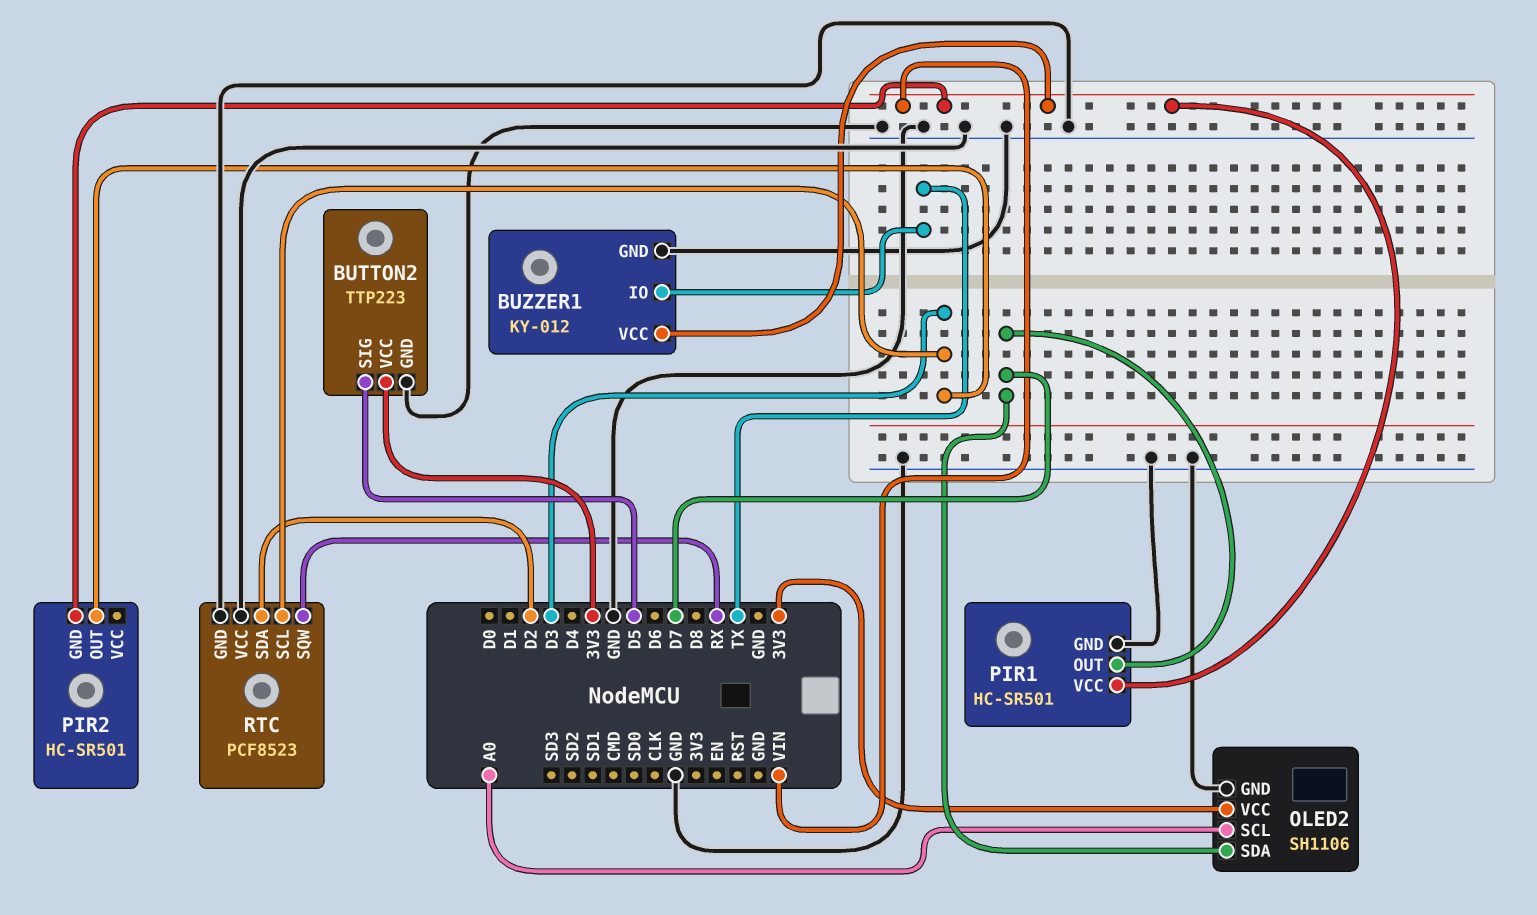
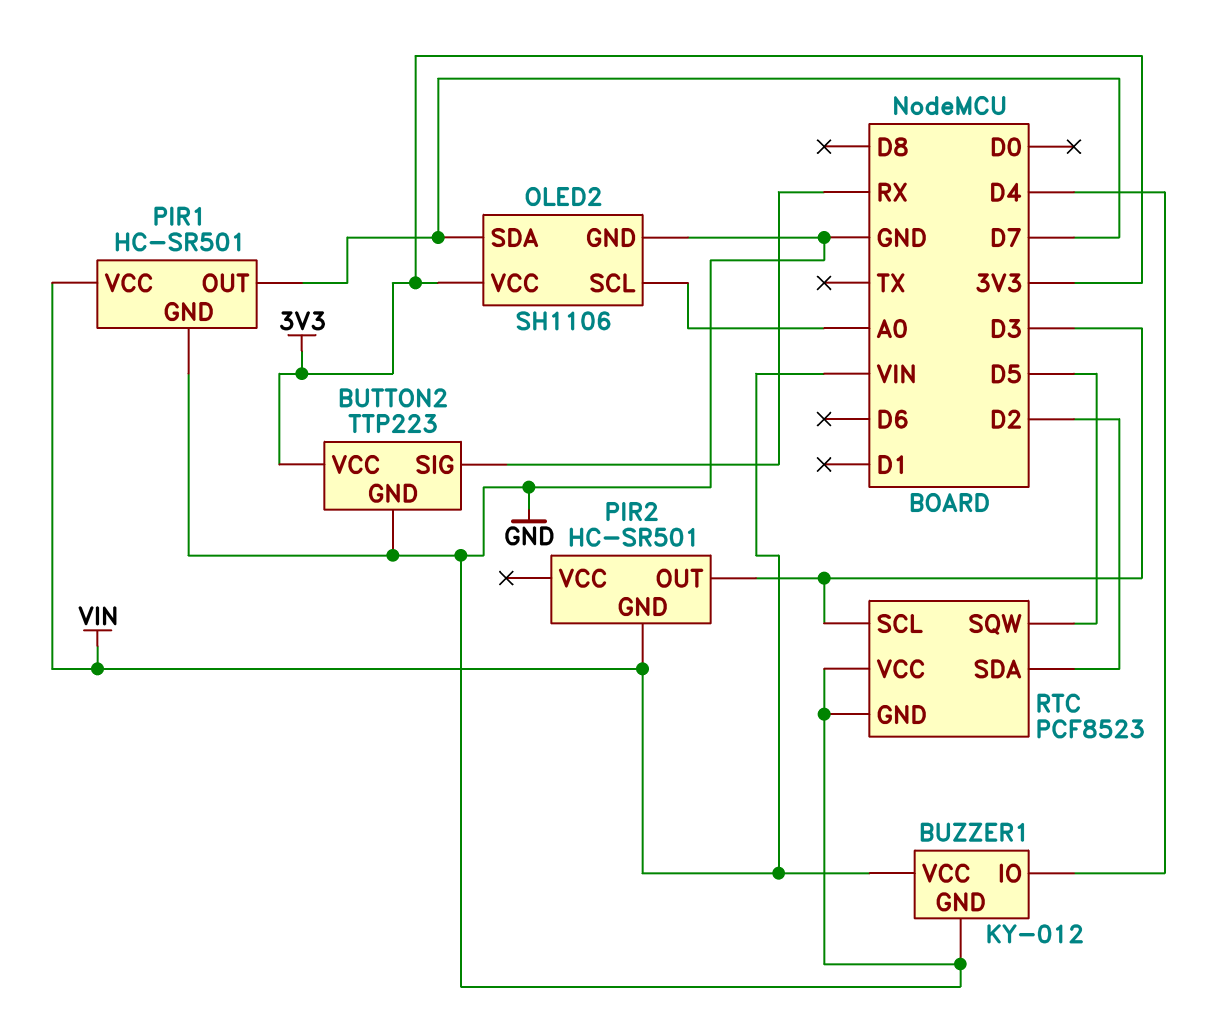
BUTTON2 pin SIG: D5 -> RX
BUZZER1 pin IO: TX -> D4
RTC pin SQW: RX -> D5

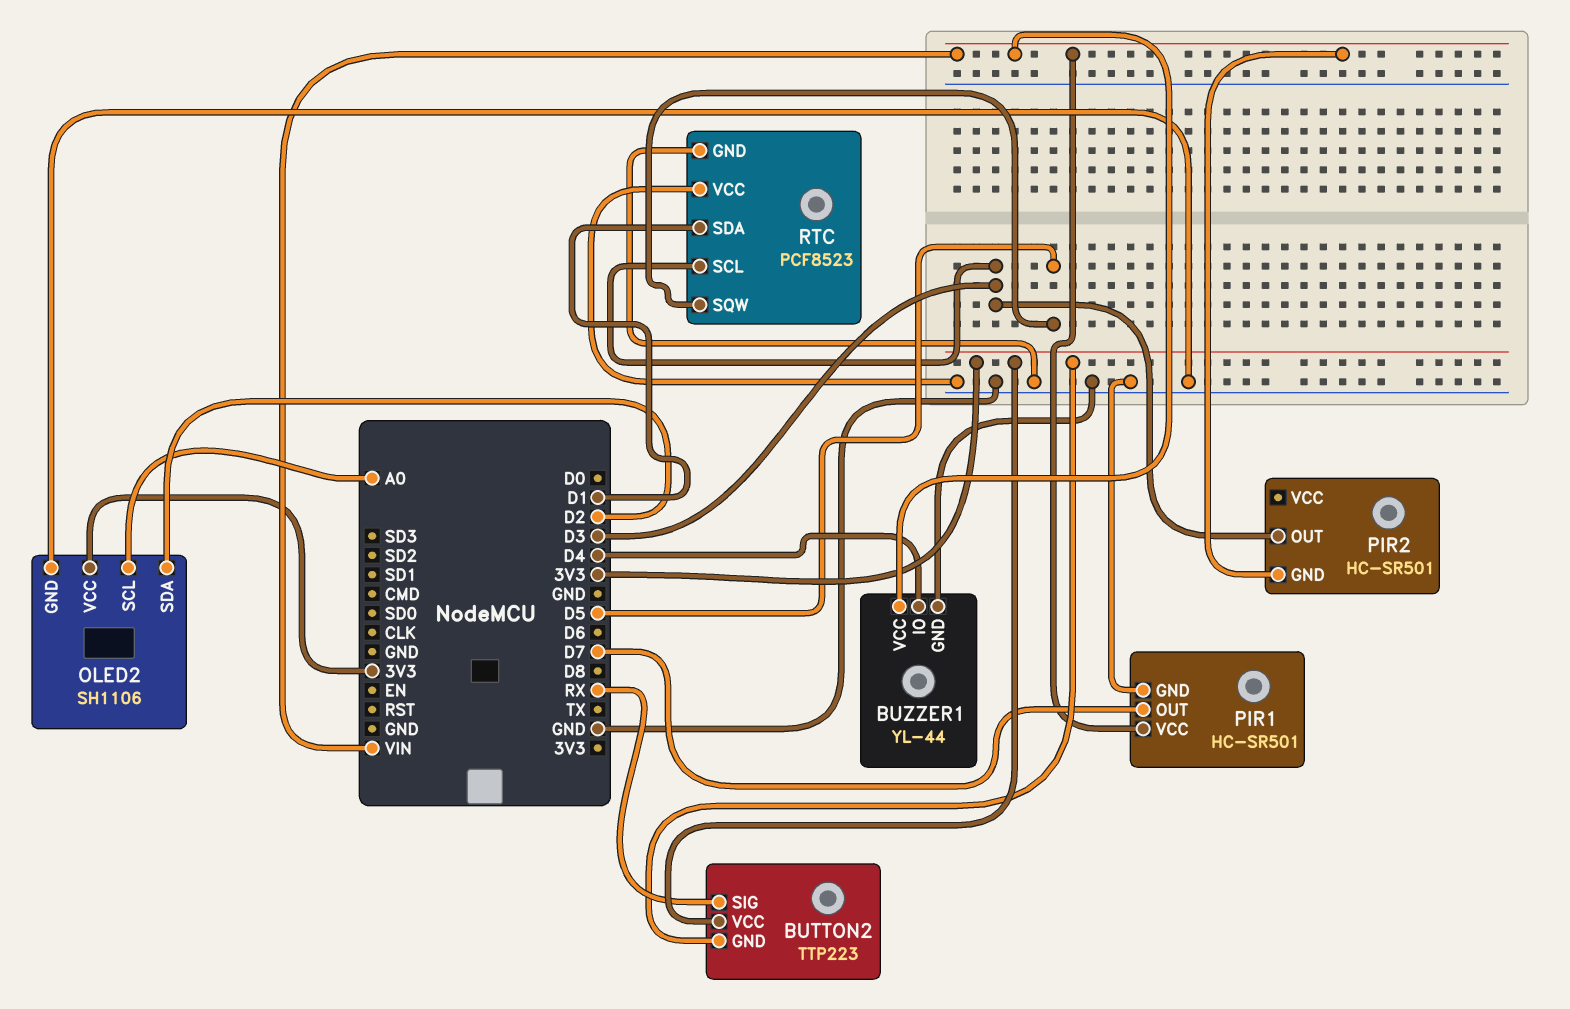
BUTTON2 pin GND: GND -> 3V3
BUZZER1: KY-012 -> YL-44
OLED2 pin SDA: D7 -> D2
RTC pin SDA: D2 -> D1

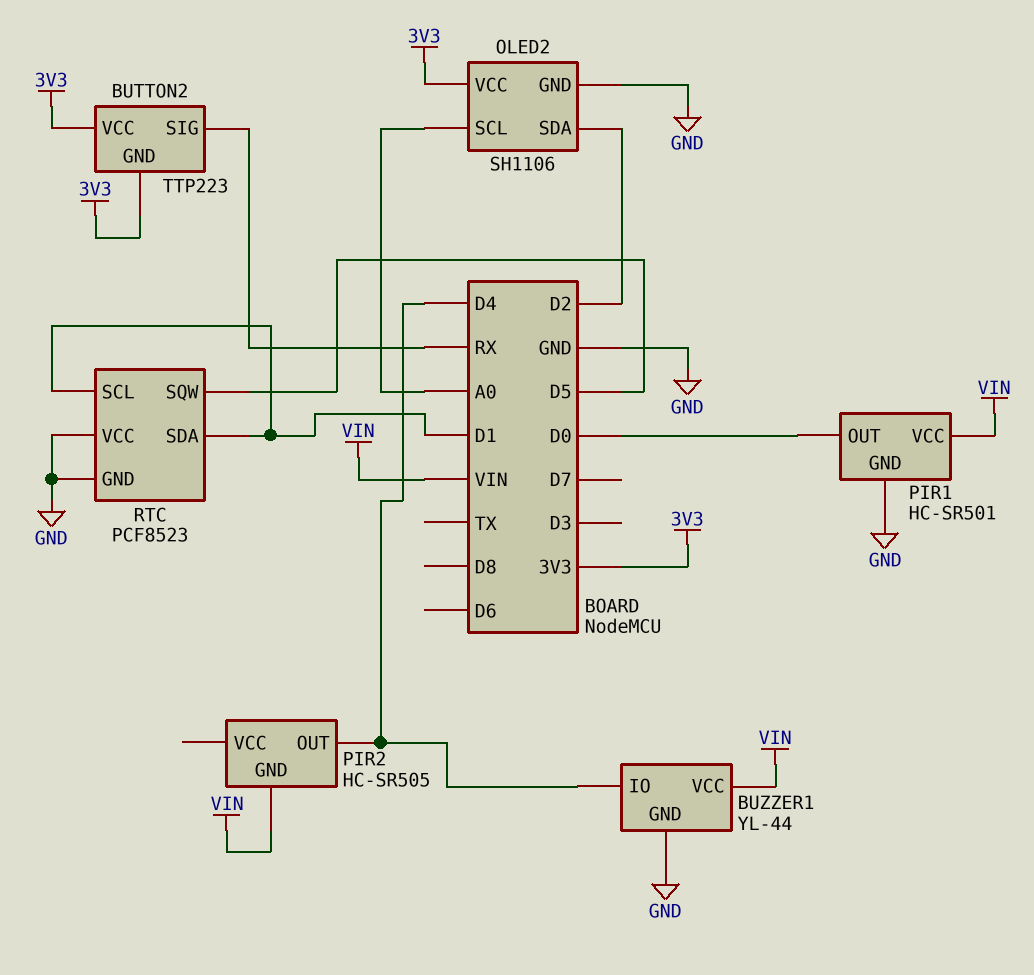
PIR1 pin OUT: D7 -> D0
PIR2: HC-SR501 -> HC-SR505
PIR2 pin OUT: D3 -> D4
RTC pin SCL: D3 -> D1

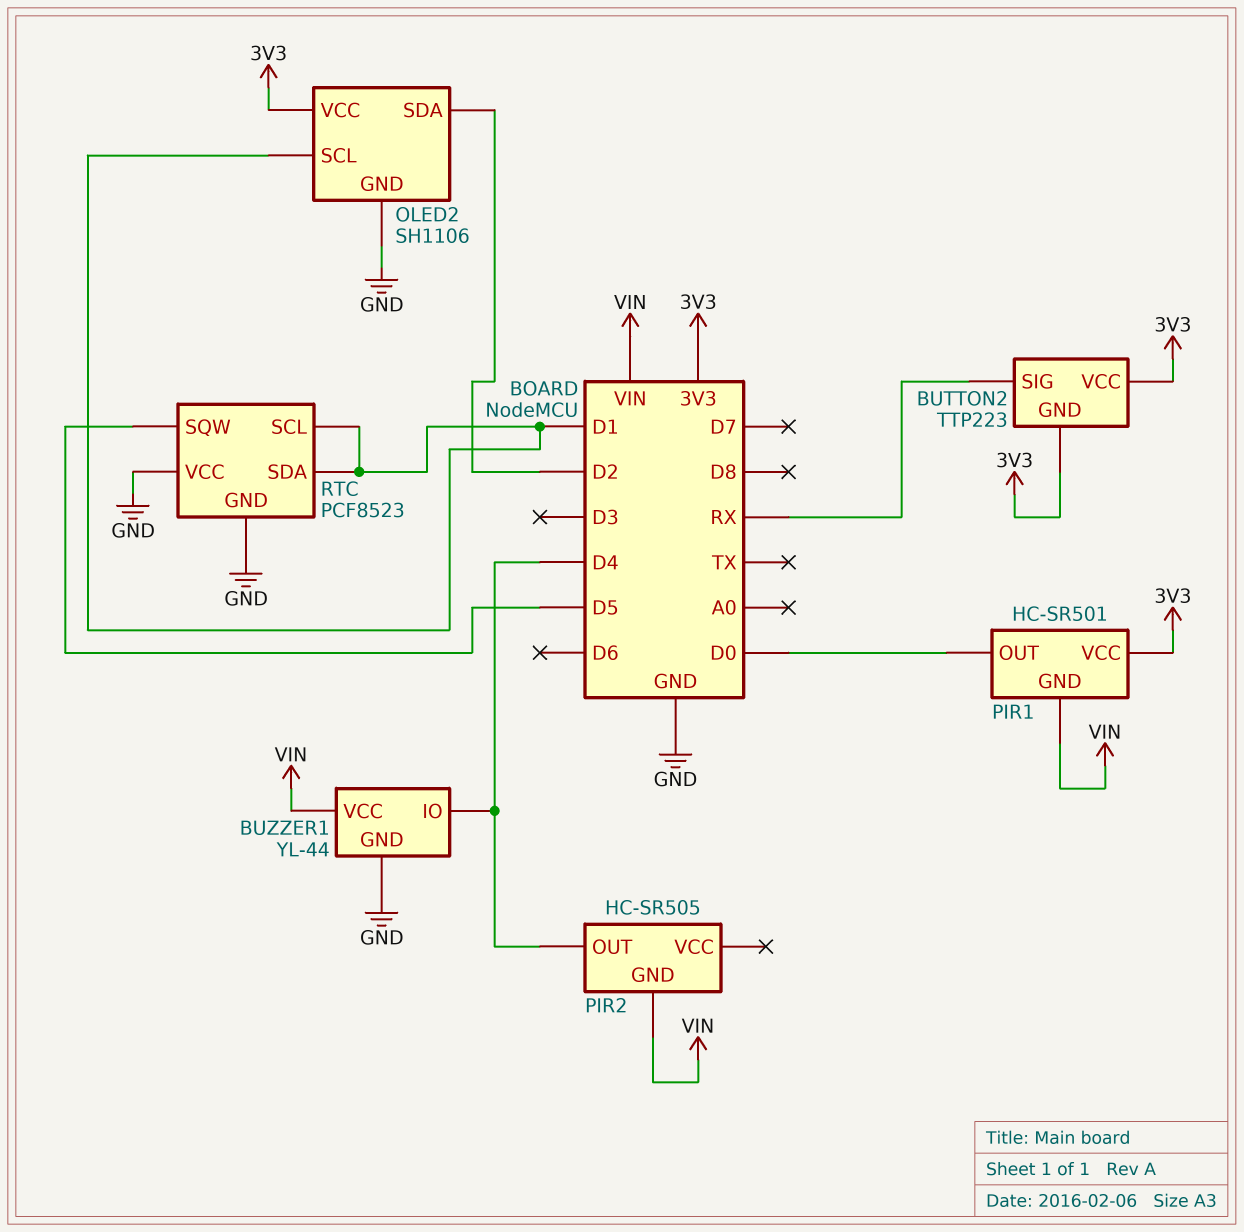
OLED2 pin SCL: A0 -> D1
PIR1 pin GND: GND -> VIN
PIR1 pin VCC: VIN -> 3V3

